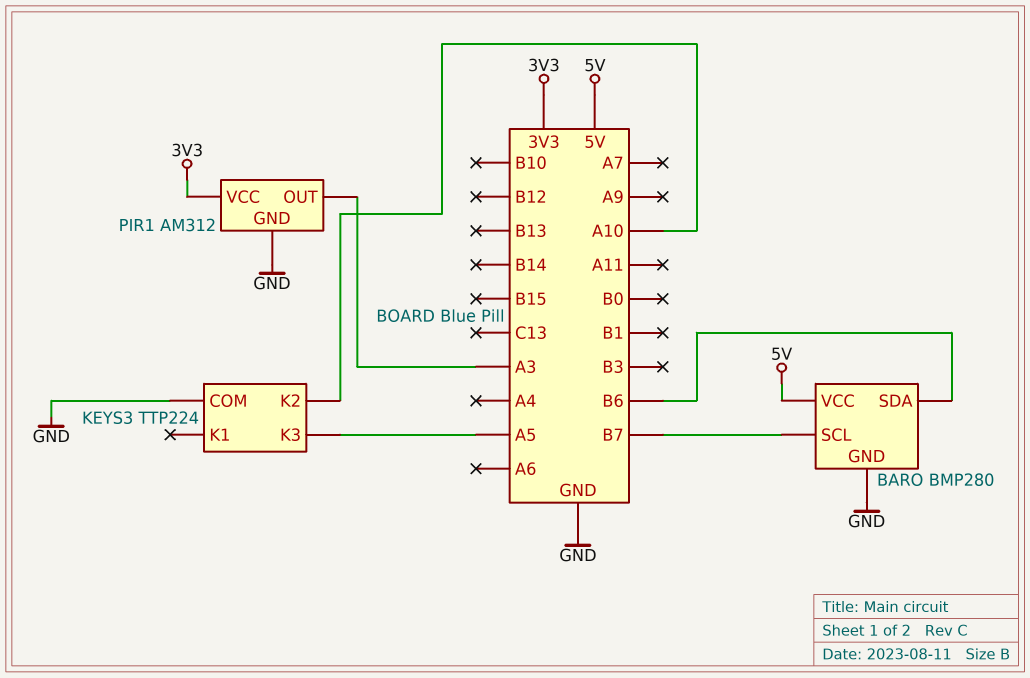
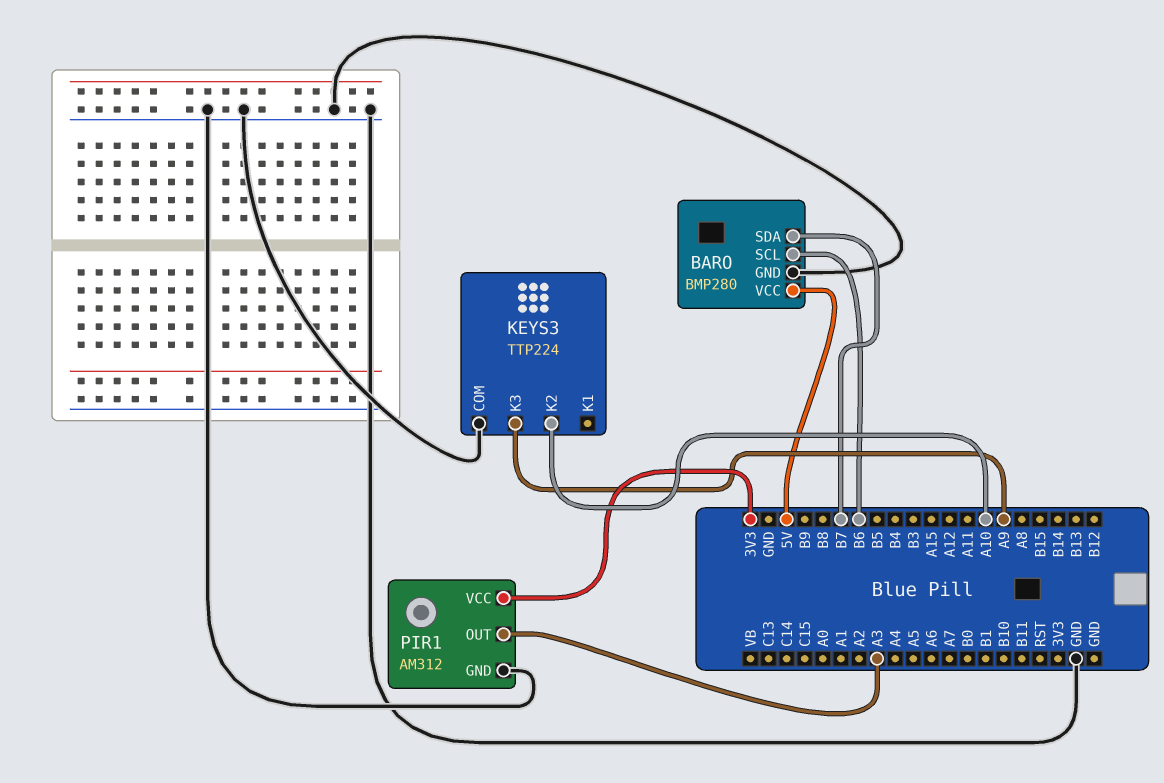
BARO pin SCL: B7 -> B6
BARO pin SDA: B6 -> B7
KEYS3 pin K3: A5 -> A9

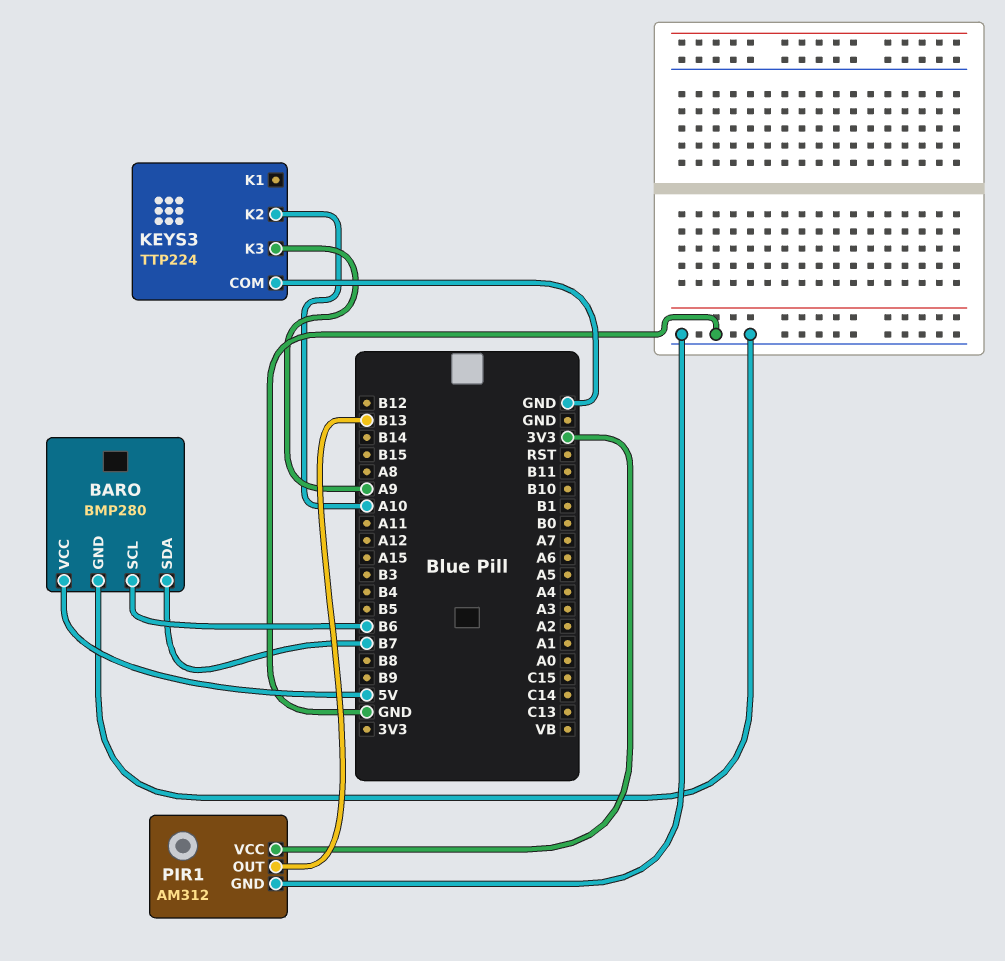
PIR1 pin OUT: A3 -> B13

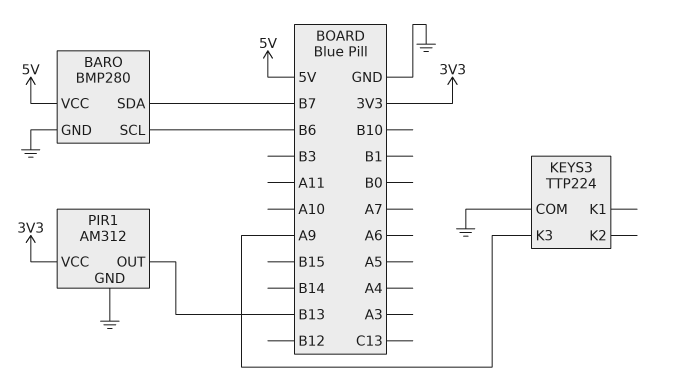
KEYS3 pin K2: A10 -> none

